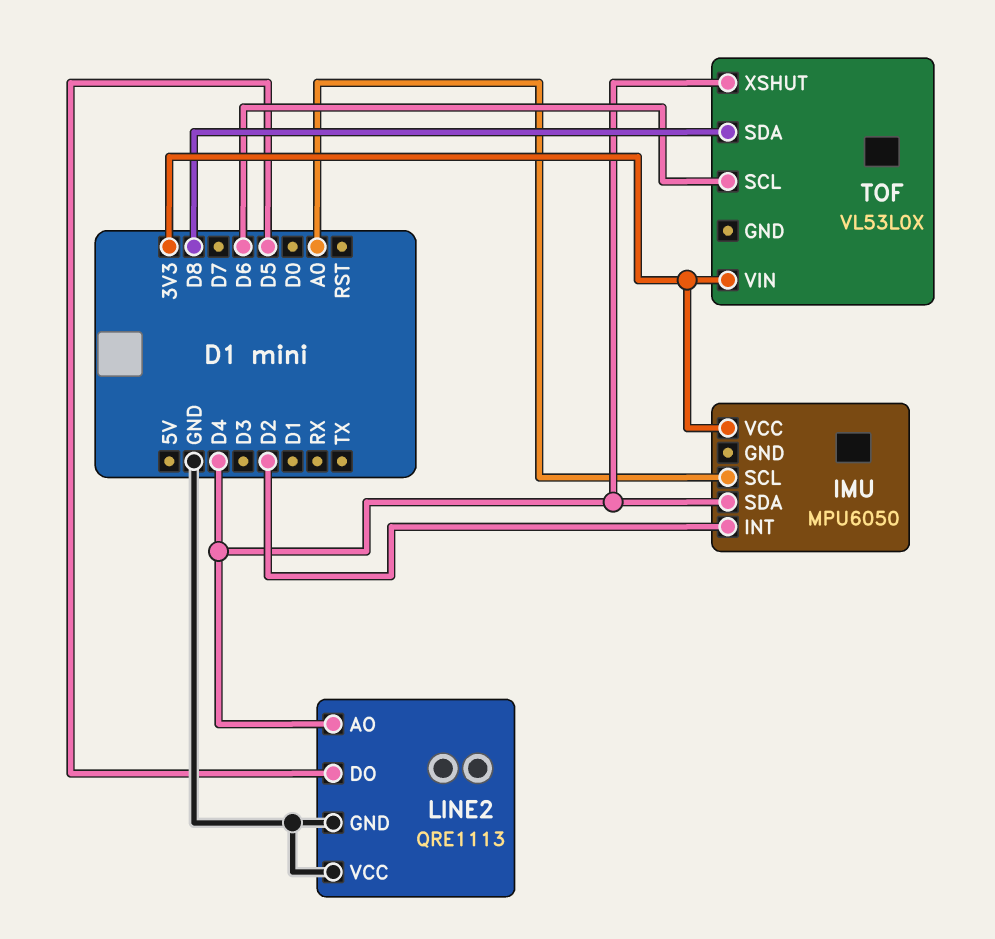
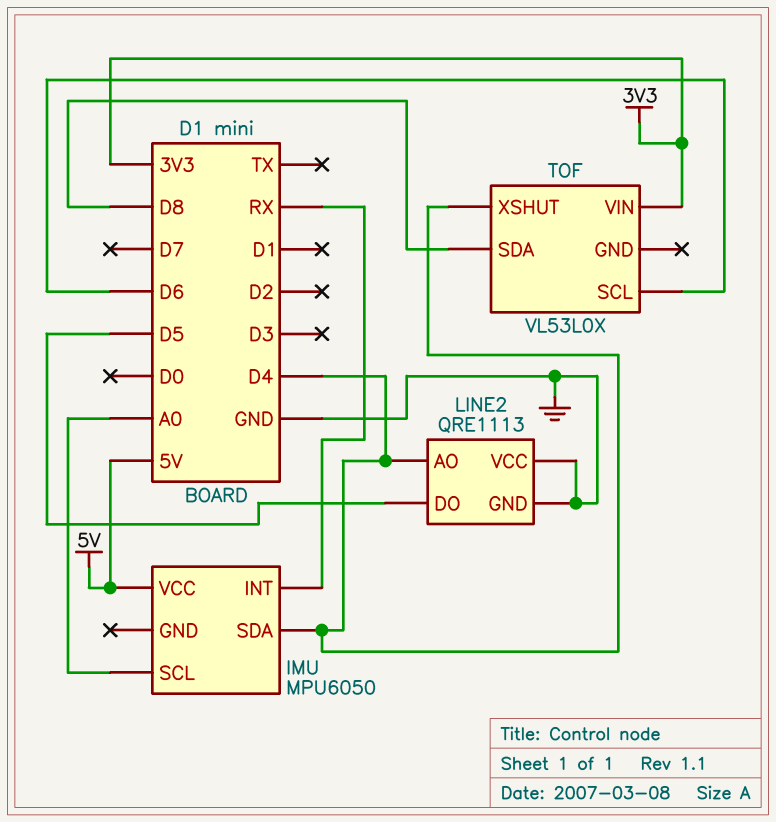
IMU pin INT: D2 -> RX
IMU pin VCC: 3V3 -> 5V

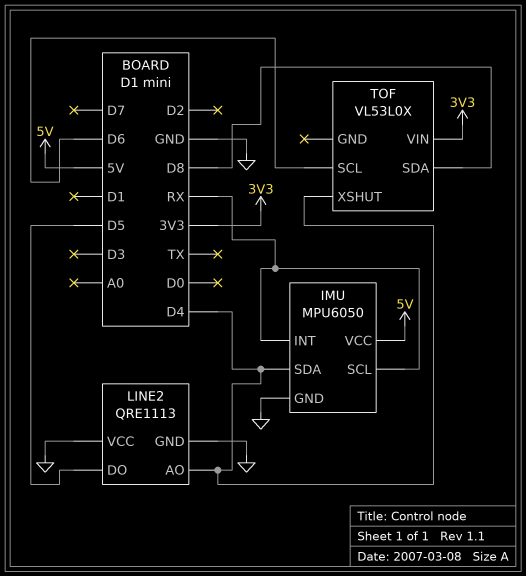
IMU pin GND: none -> GND
IMU pin SCL: A0 -> RX

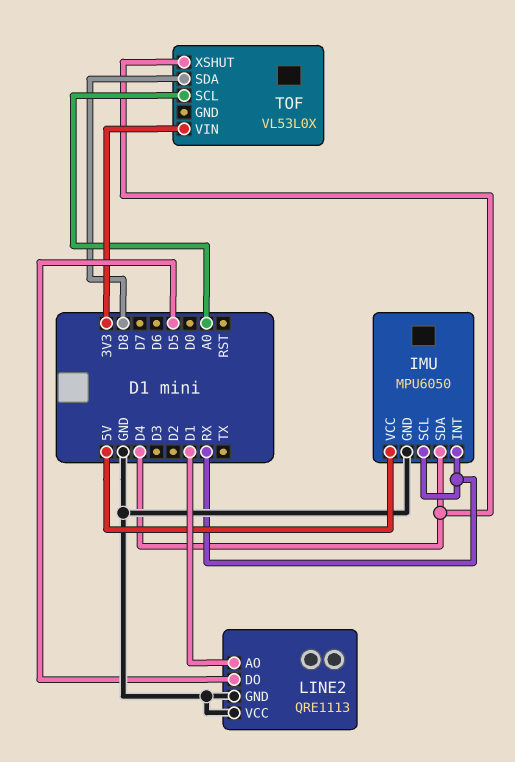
LINE2 pin AO: D4 -> D1
TOF pin SCL: D6 -> A0

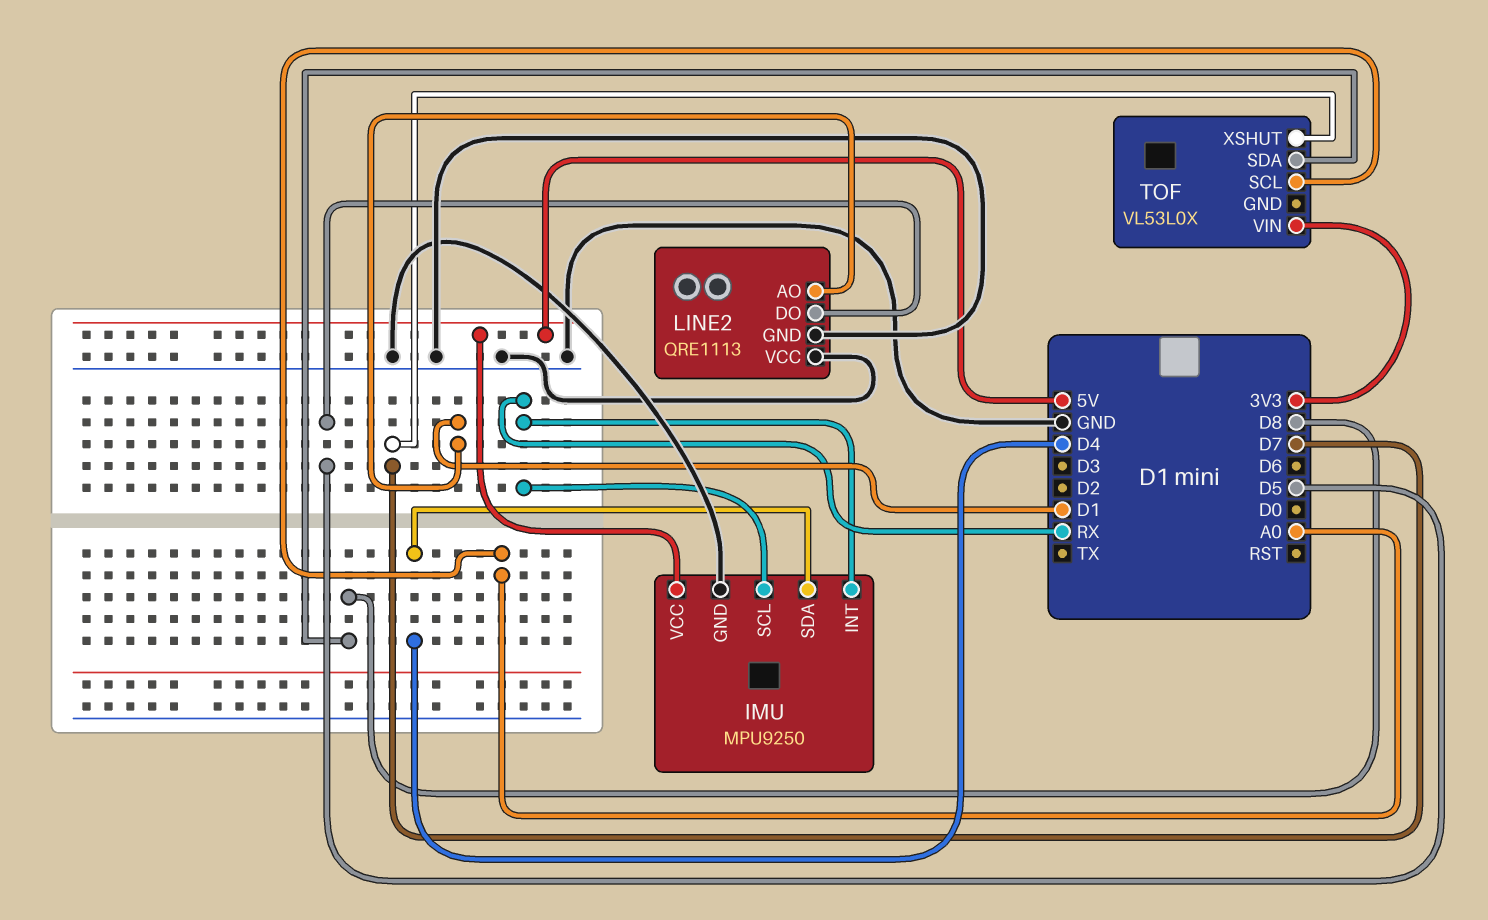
IMU: MPU6050 -> MPU9250
TOF pin XSHUT: D4 -> D7

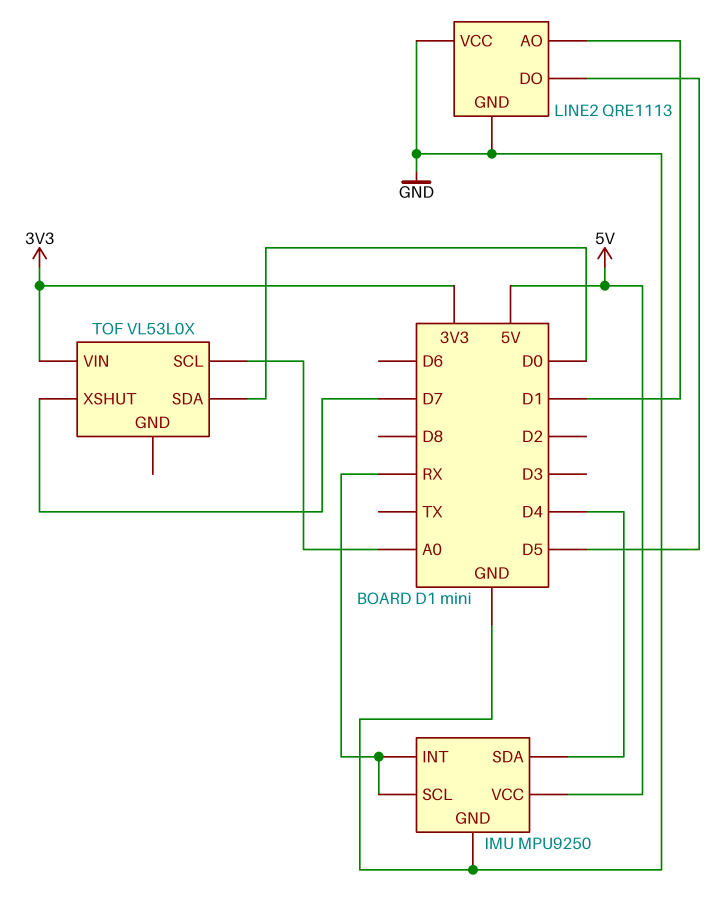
TOF pin SDA: D8 -> D0

